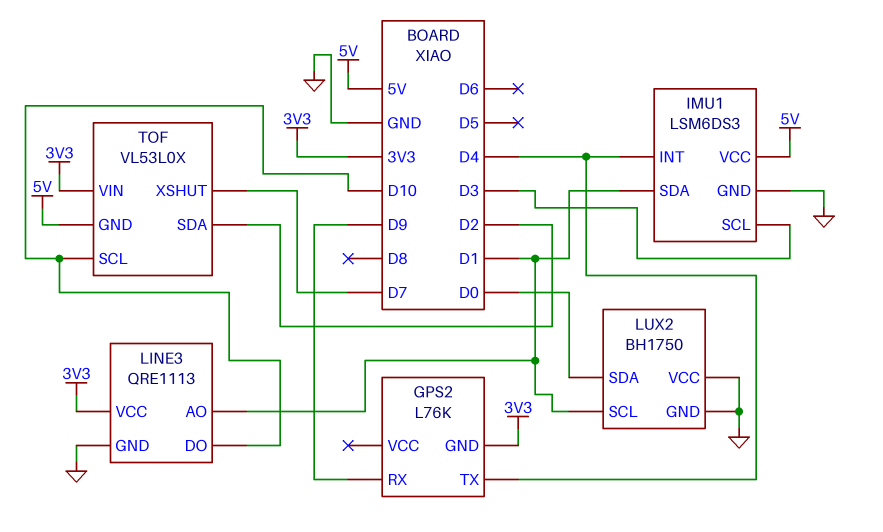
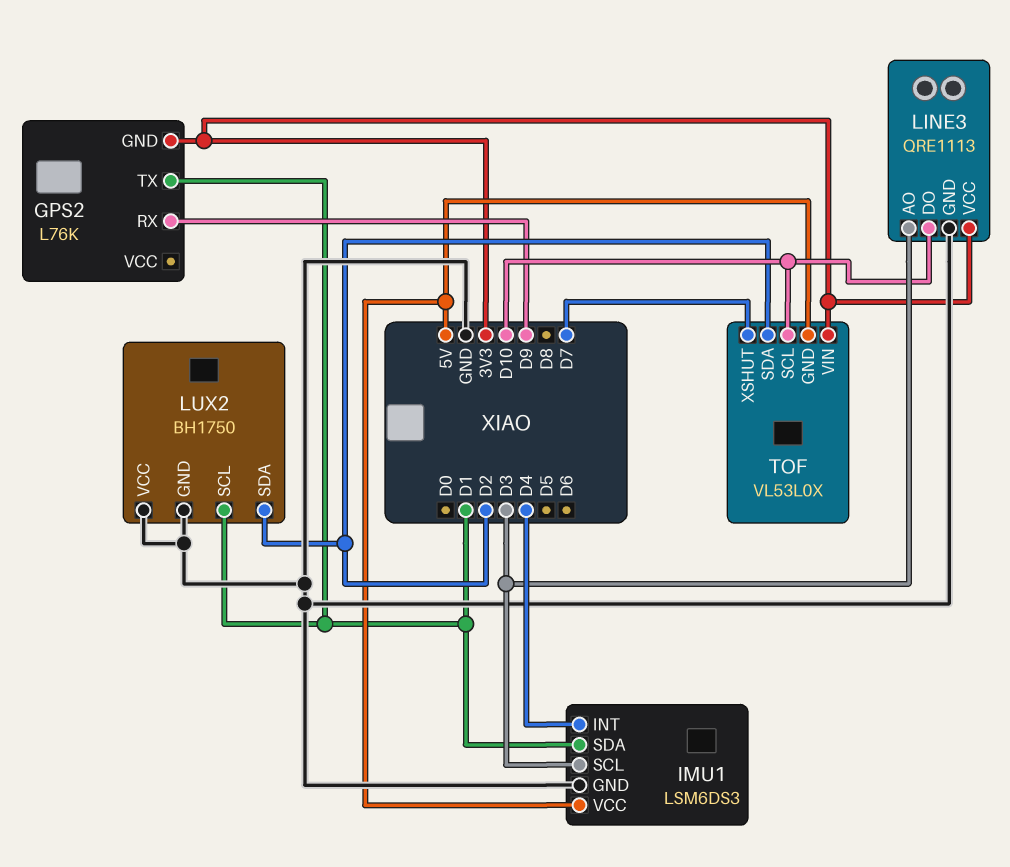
GPS2 pin TX: D4 -> D1
LINE3 pin AO: D1 -> D3
LUX2 pin SDA: D0 -> D2

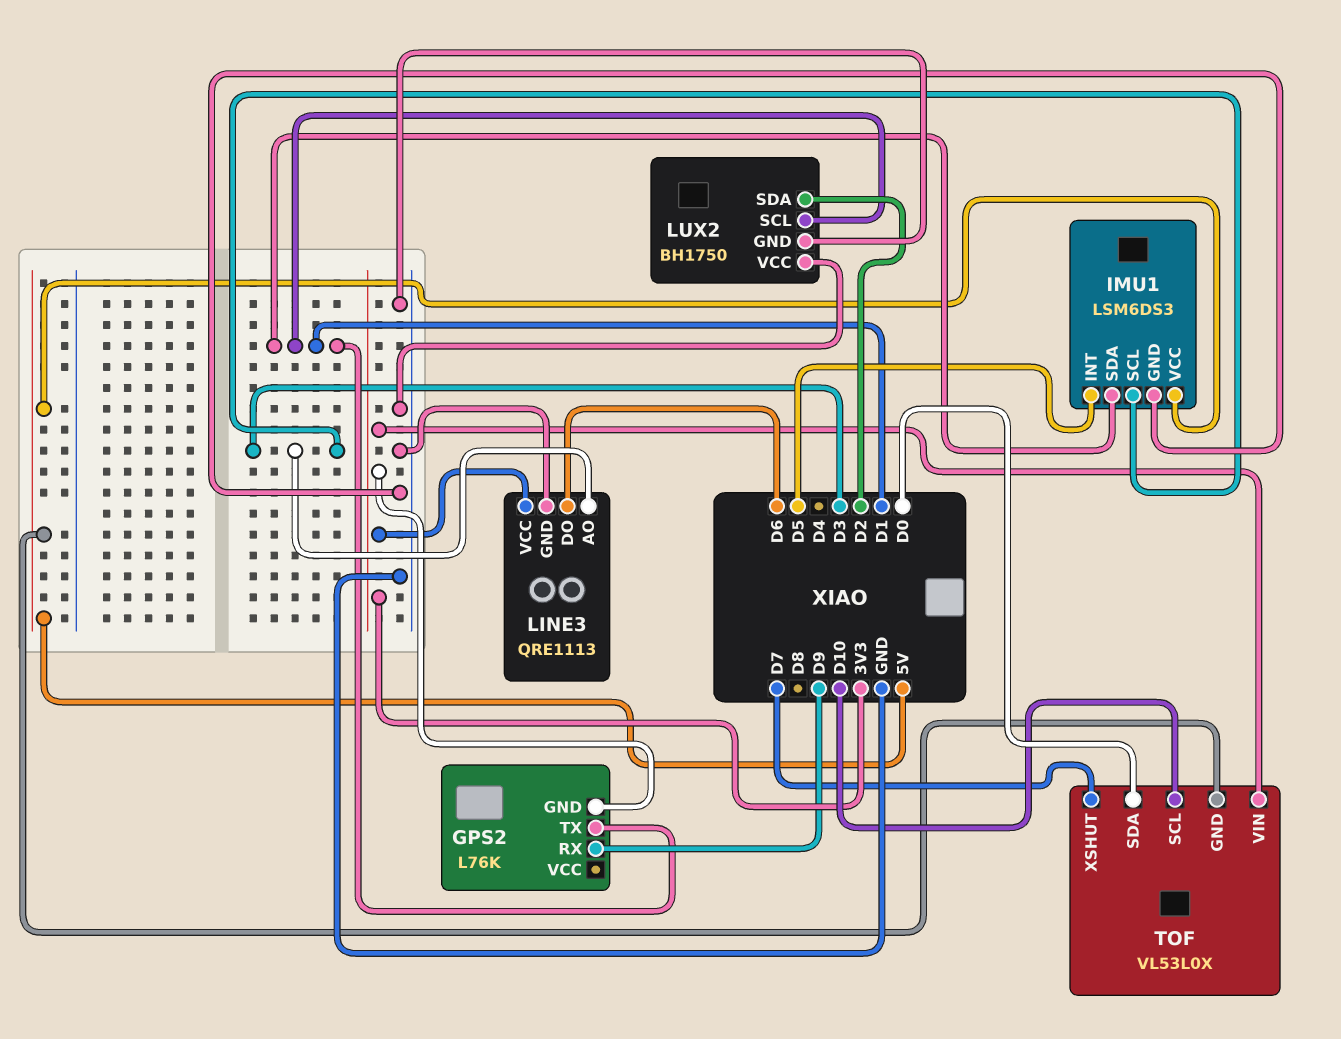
IMU1 pin INT: D4 -> D5
LINE3 pin DO: D10 -> D6
TOF pin SDA: D2 -> D0

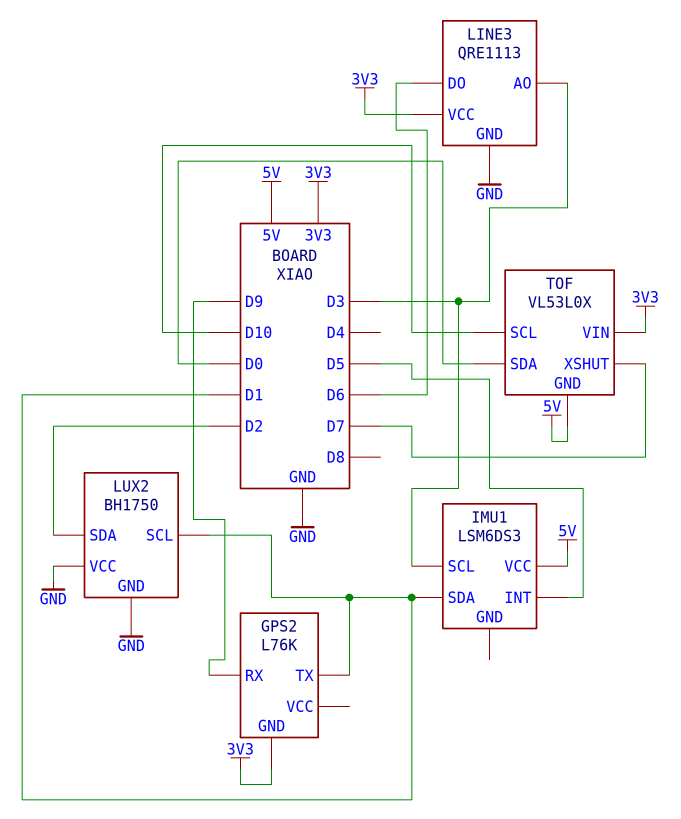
IMU1 pin GND: GND -> none

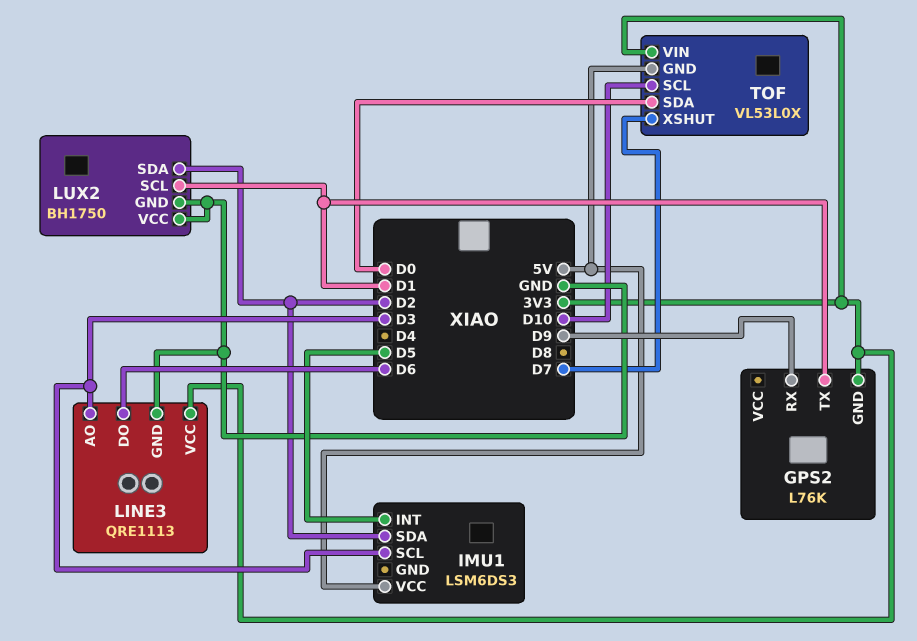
IMU1 pin SDA: D1 -> D2

